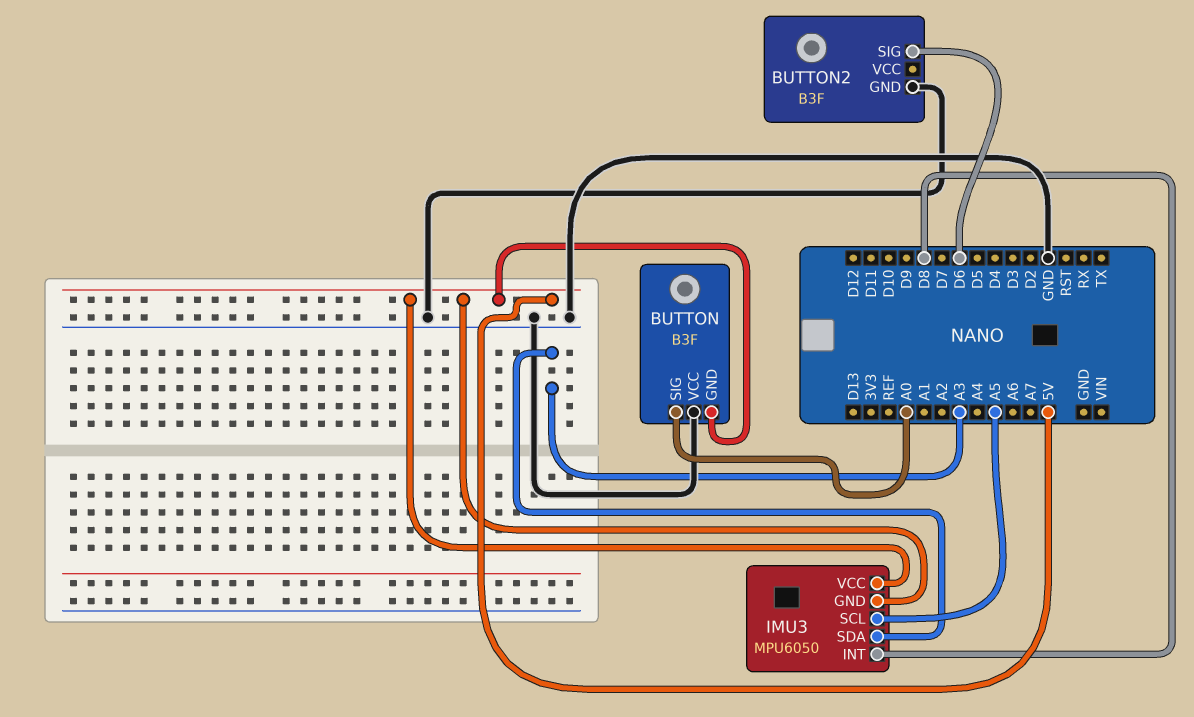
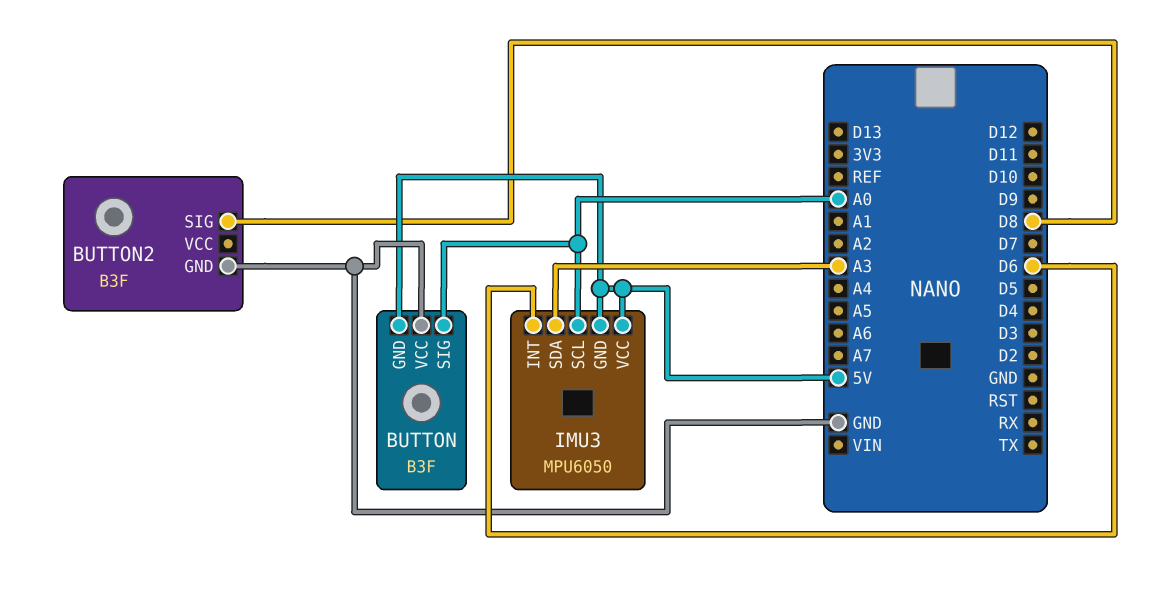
BUTTON2 pin SIG: D6 -> D8
IMU3 pin INT: D8 -> D6
IMU3 pin SCL: A5 -> A0

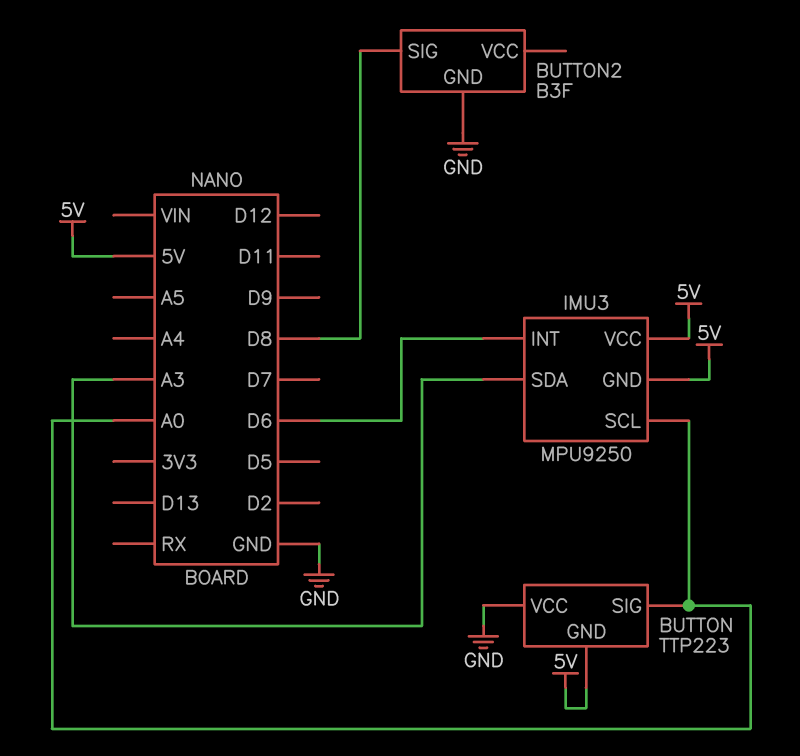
BUTTON: B3F -> TTP223
IMU3: MPU6050 -> MPU9250

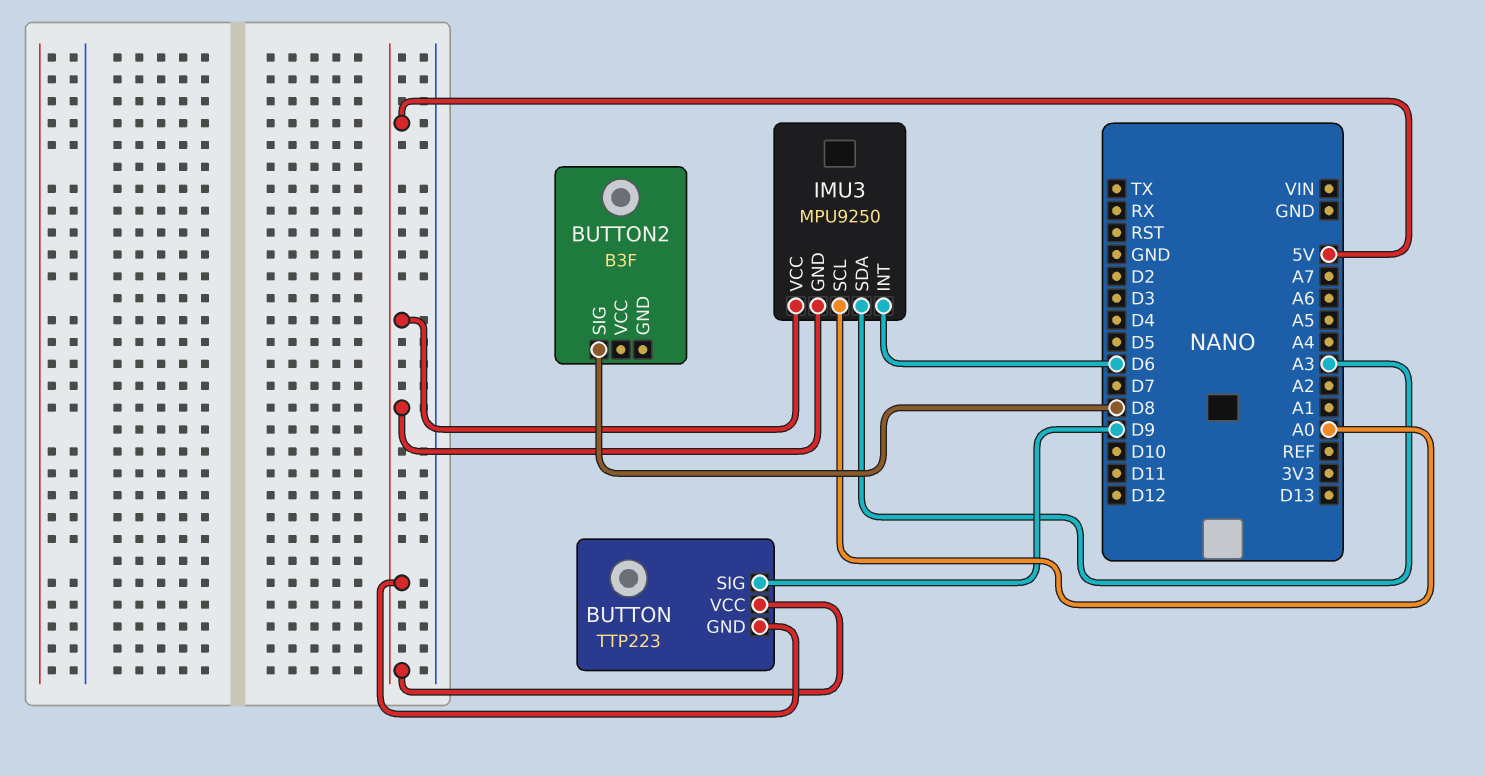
BUTTON pin SIG: A0 -> D9
BUTTON pin VCC: GND -> 5V
BUTTON2 pin GND: GND -> none

